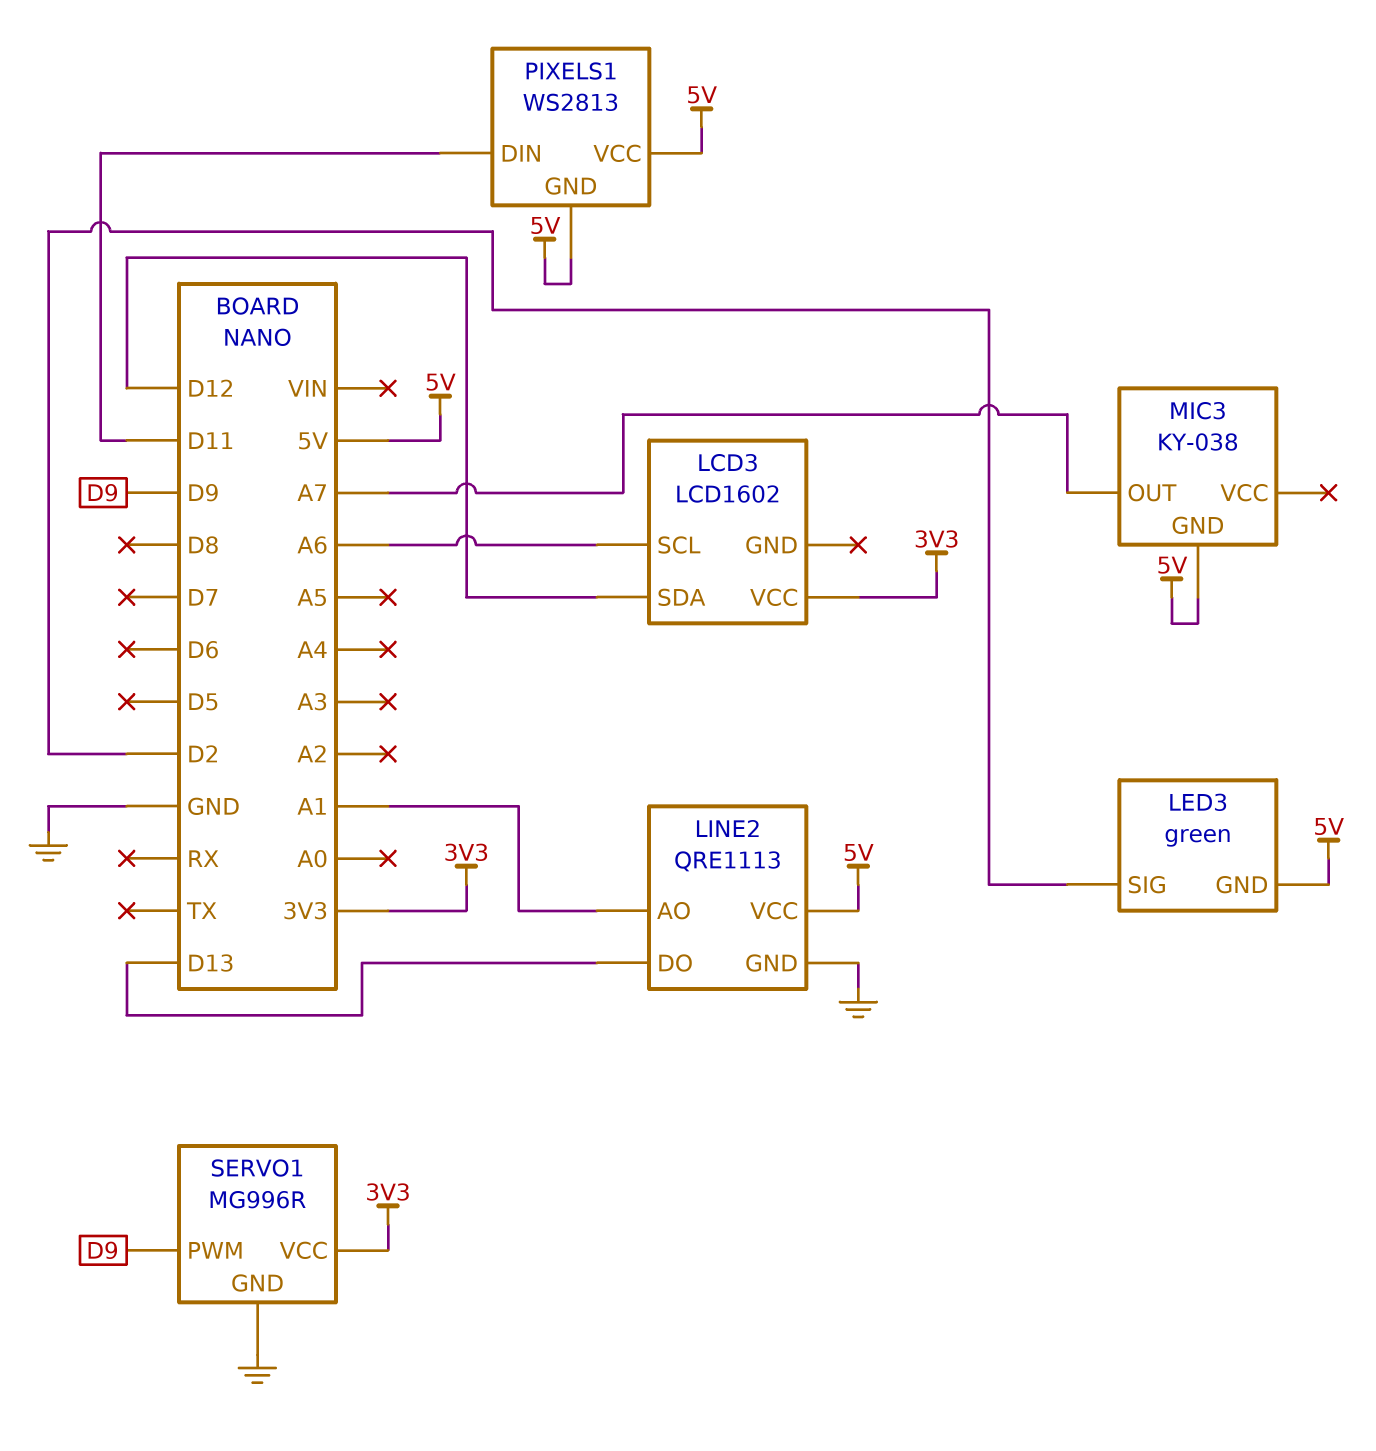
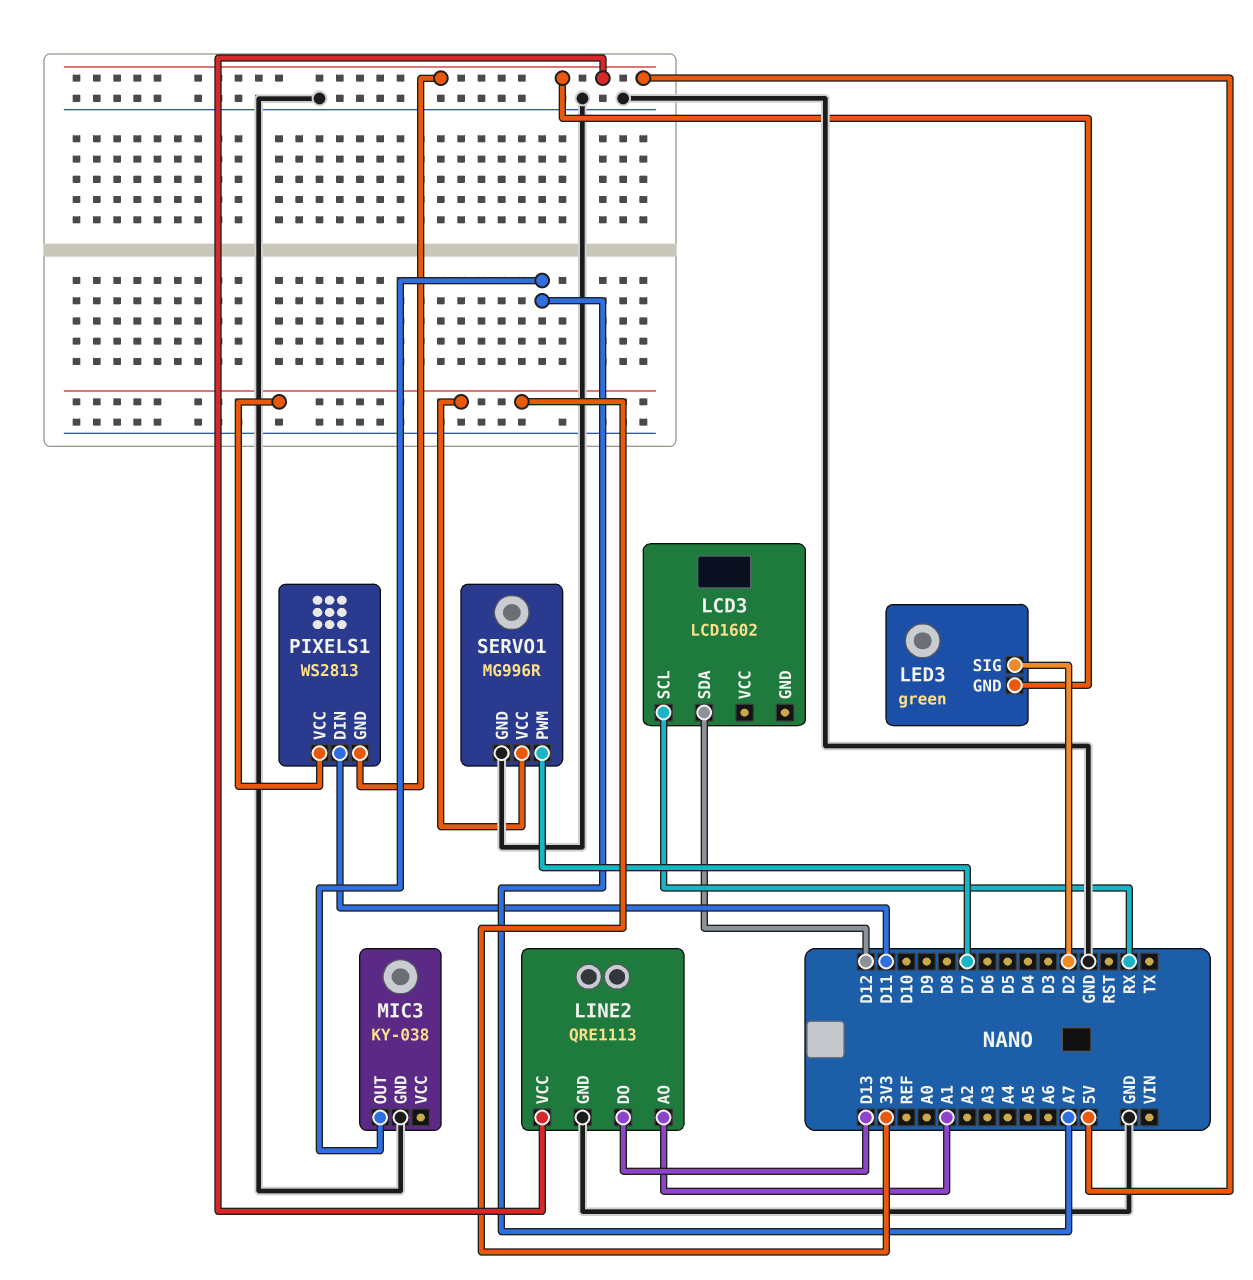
LCD3 pin SCL: A6 -> RX
LCD3 pin VCC: 3V3 -> none
MIC3 pin GND: 5V -> GND
PIXELS1 pin VCC: 5V -> 3V3
SERVO1 pin PWM: D9 -> D7

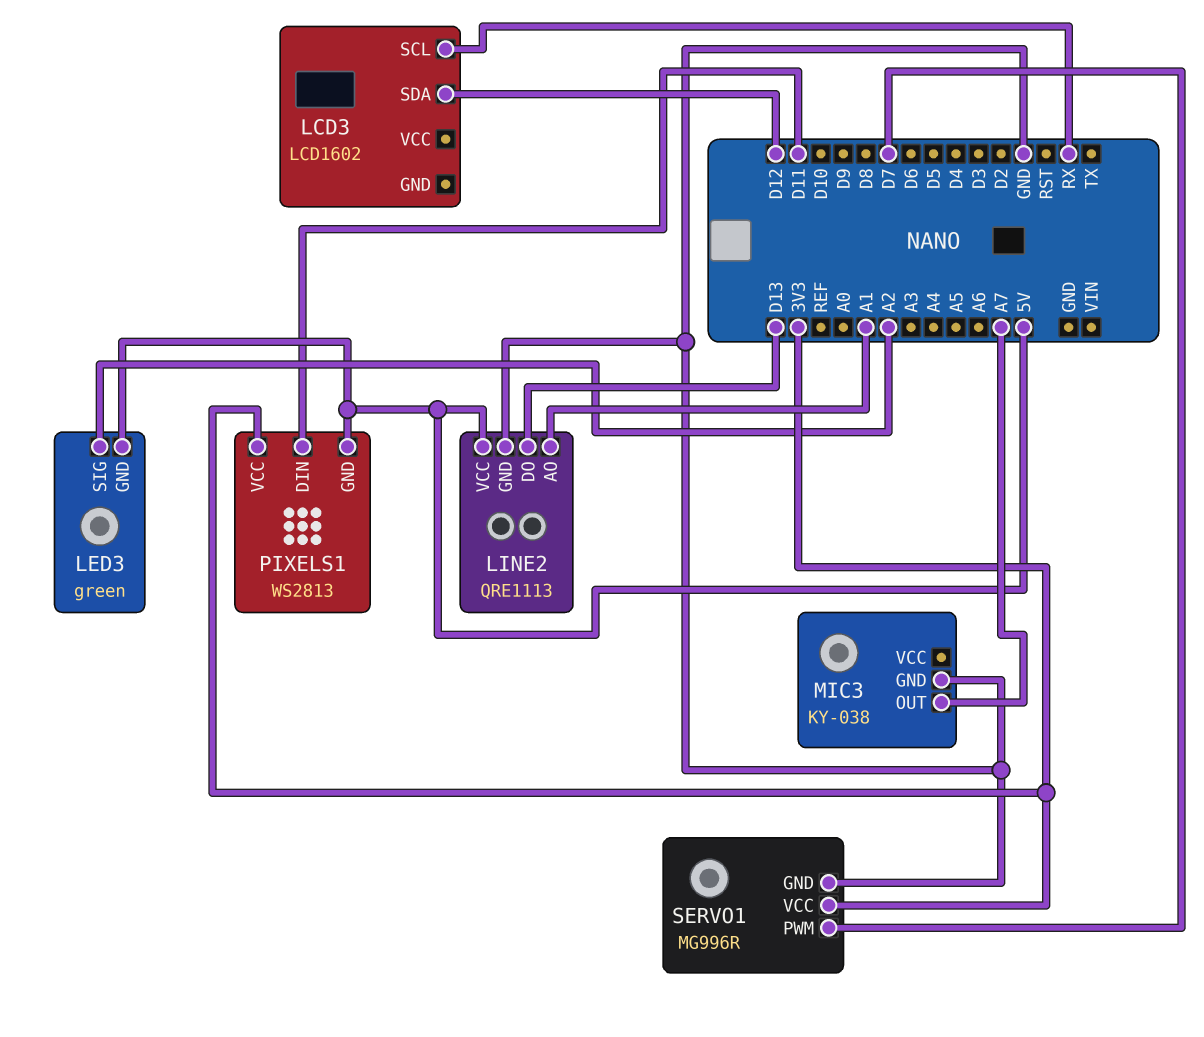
LED3 pin SIG: D2 -> A2

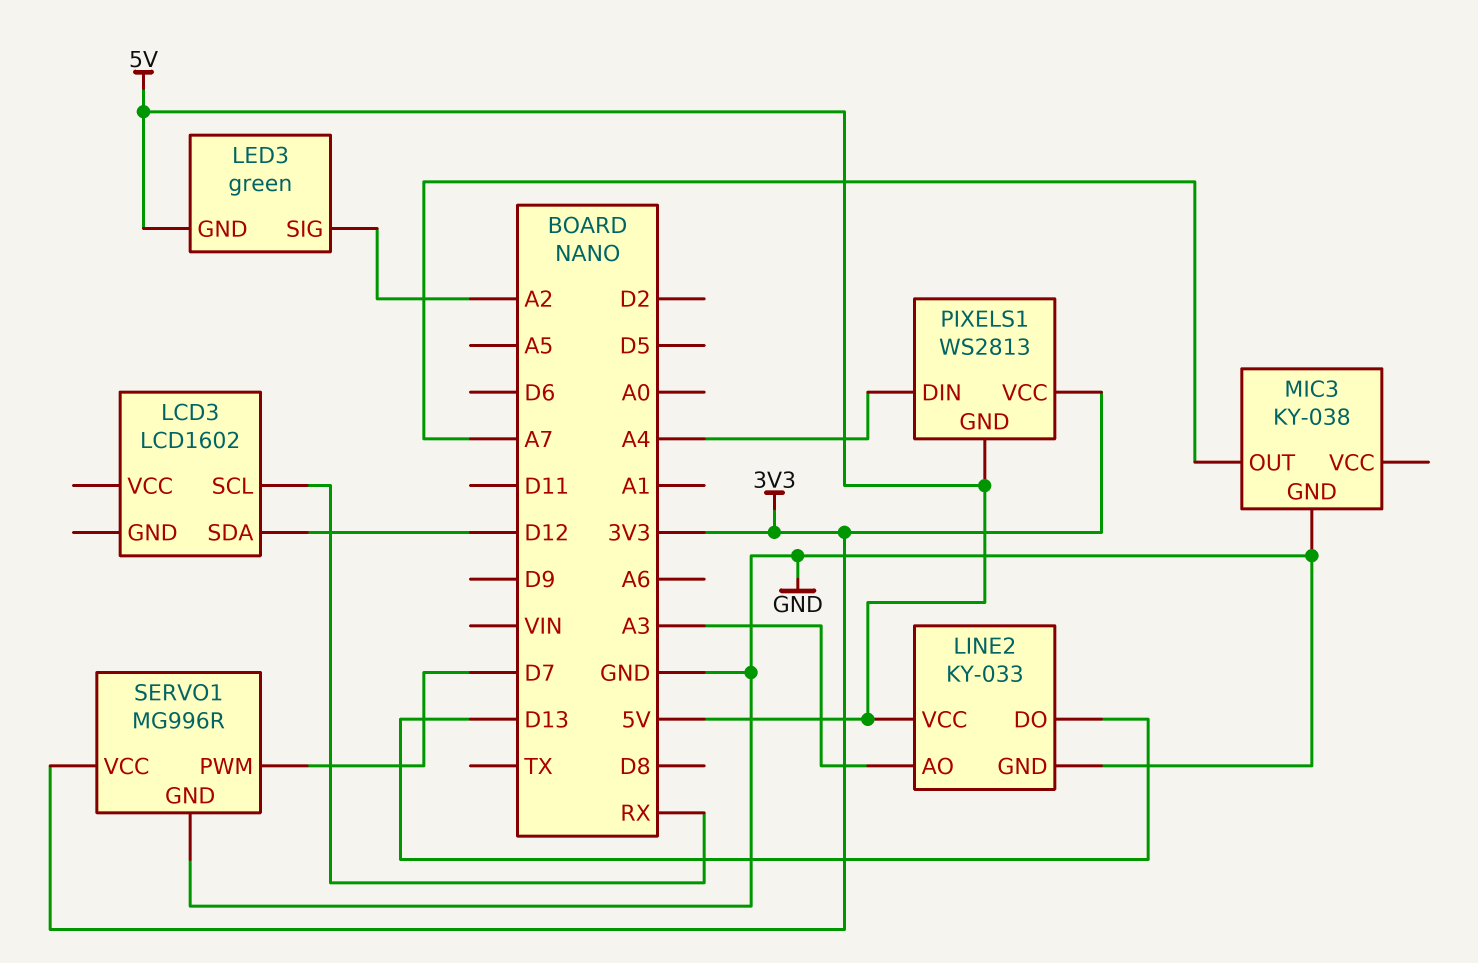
LINE2: QRE1113 -> KY-033
LINE2 pin AO: A1 -> A3
PIXELS1 pin DIN: D11 -> A4

